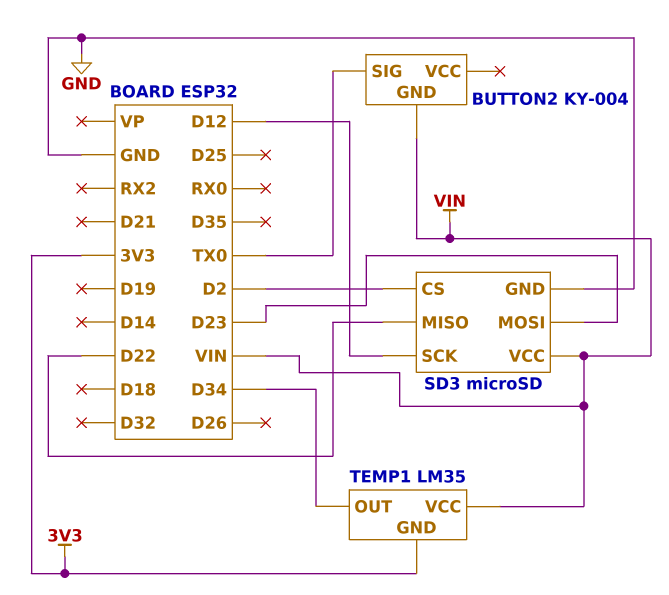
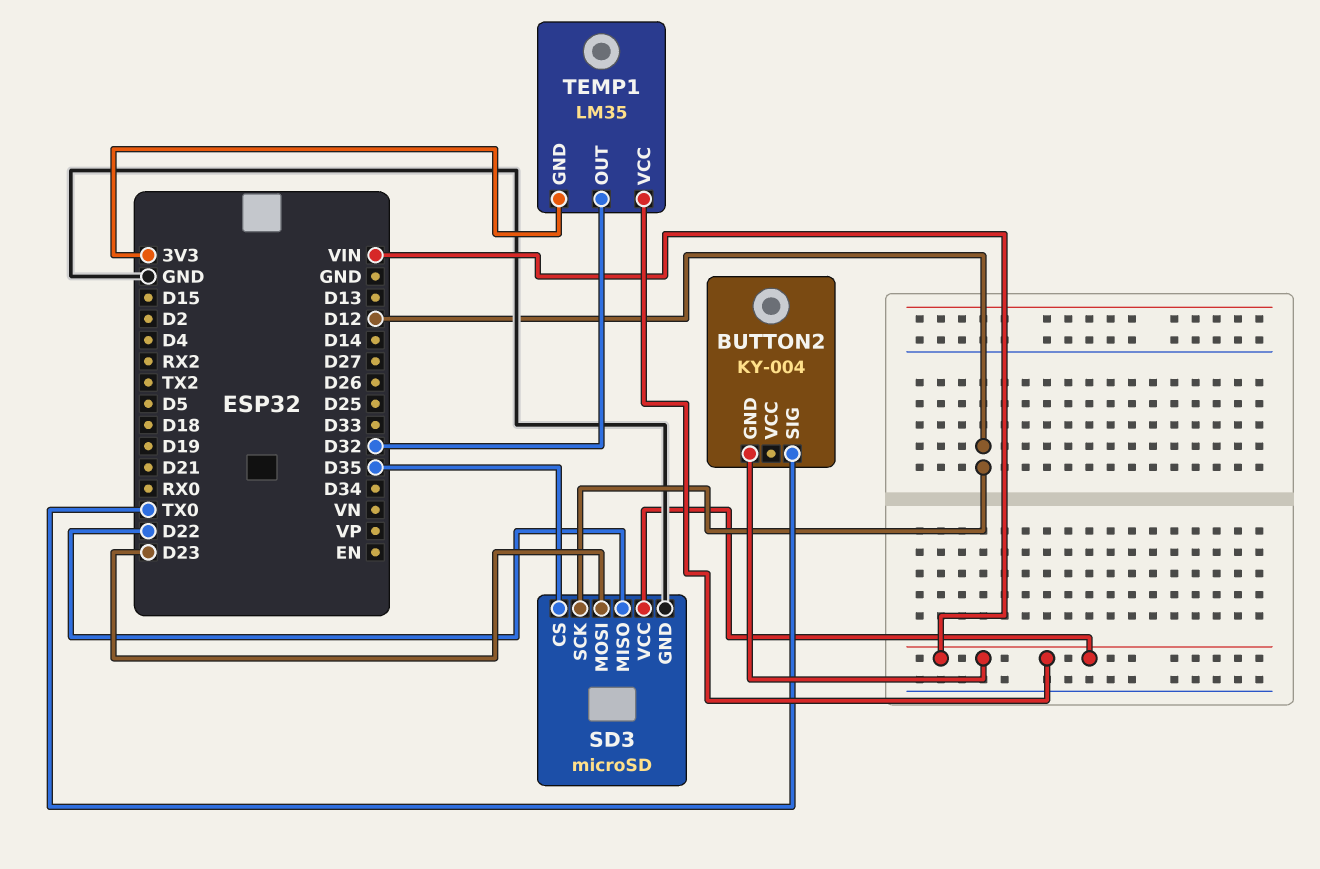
SD3 pin CS: D2 -> D35
TEMP1 pin OUT: D34 -> D32

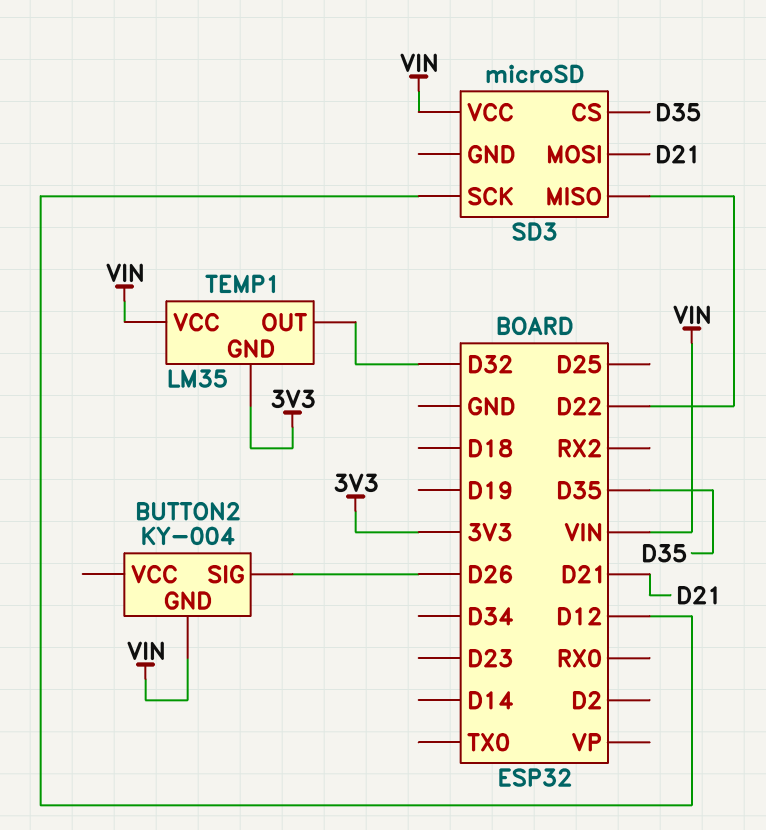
BUTTON2 pin SIG: TX0 -> D26
SD3 pin GND: GND -> none
SD3 pin MOSI: D23 -> D21

